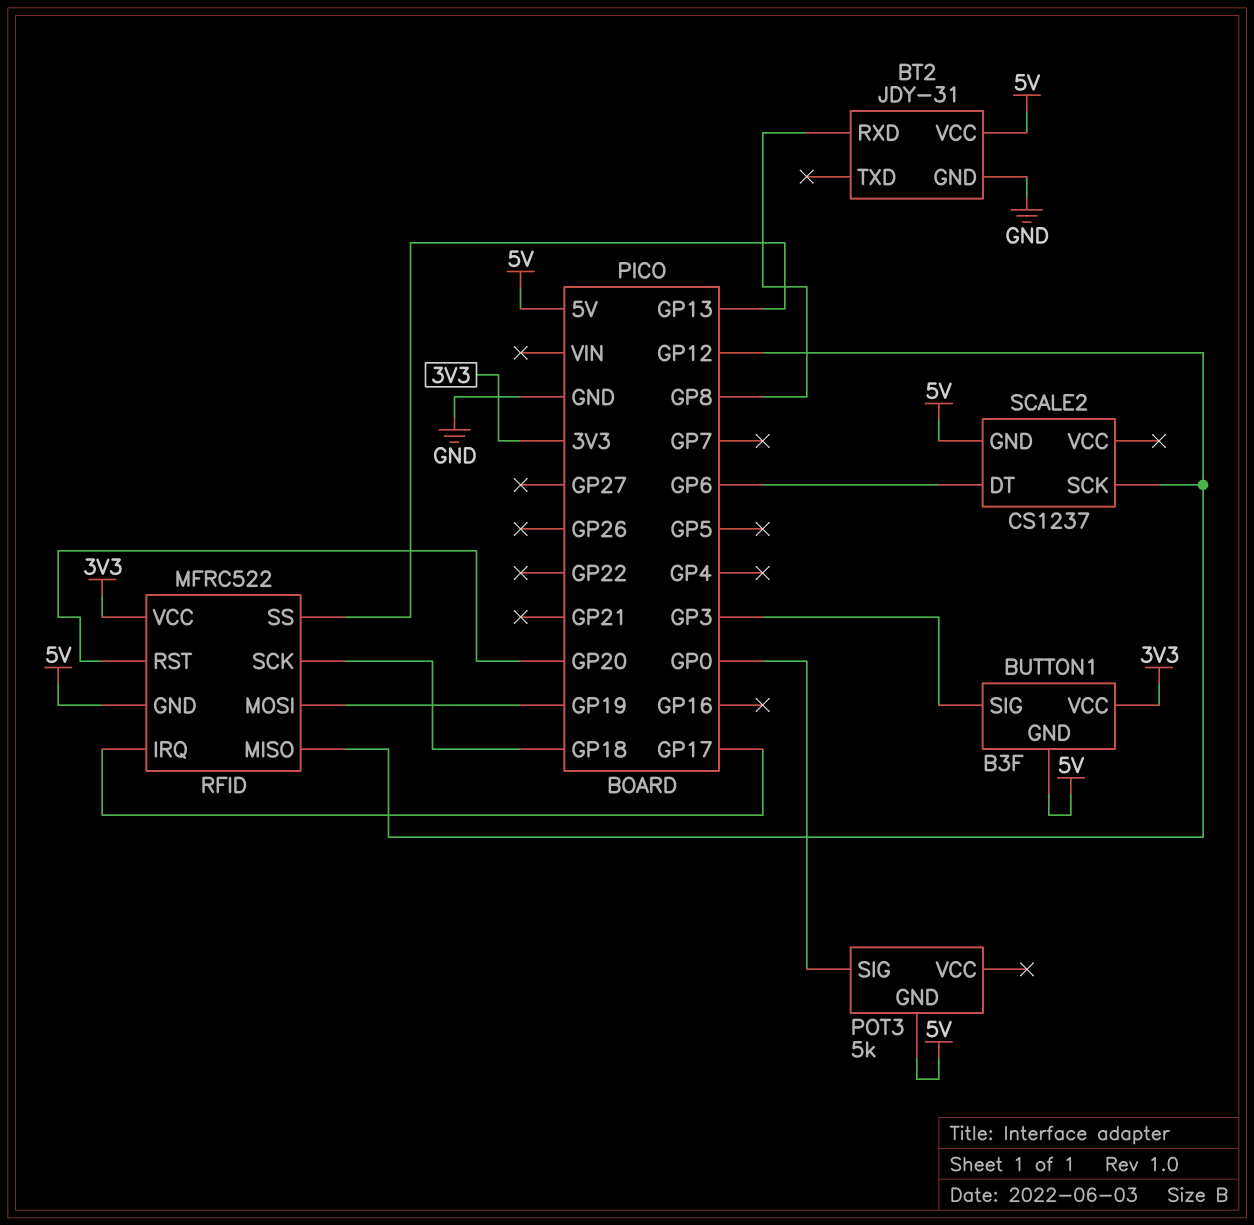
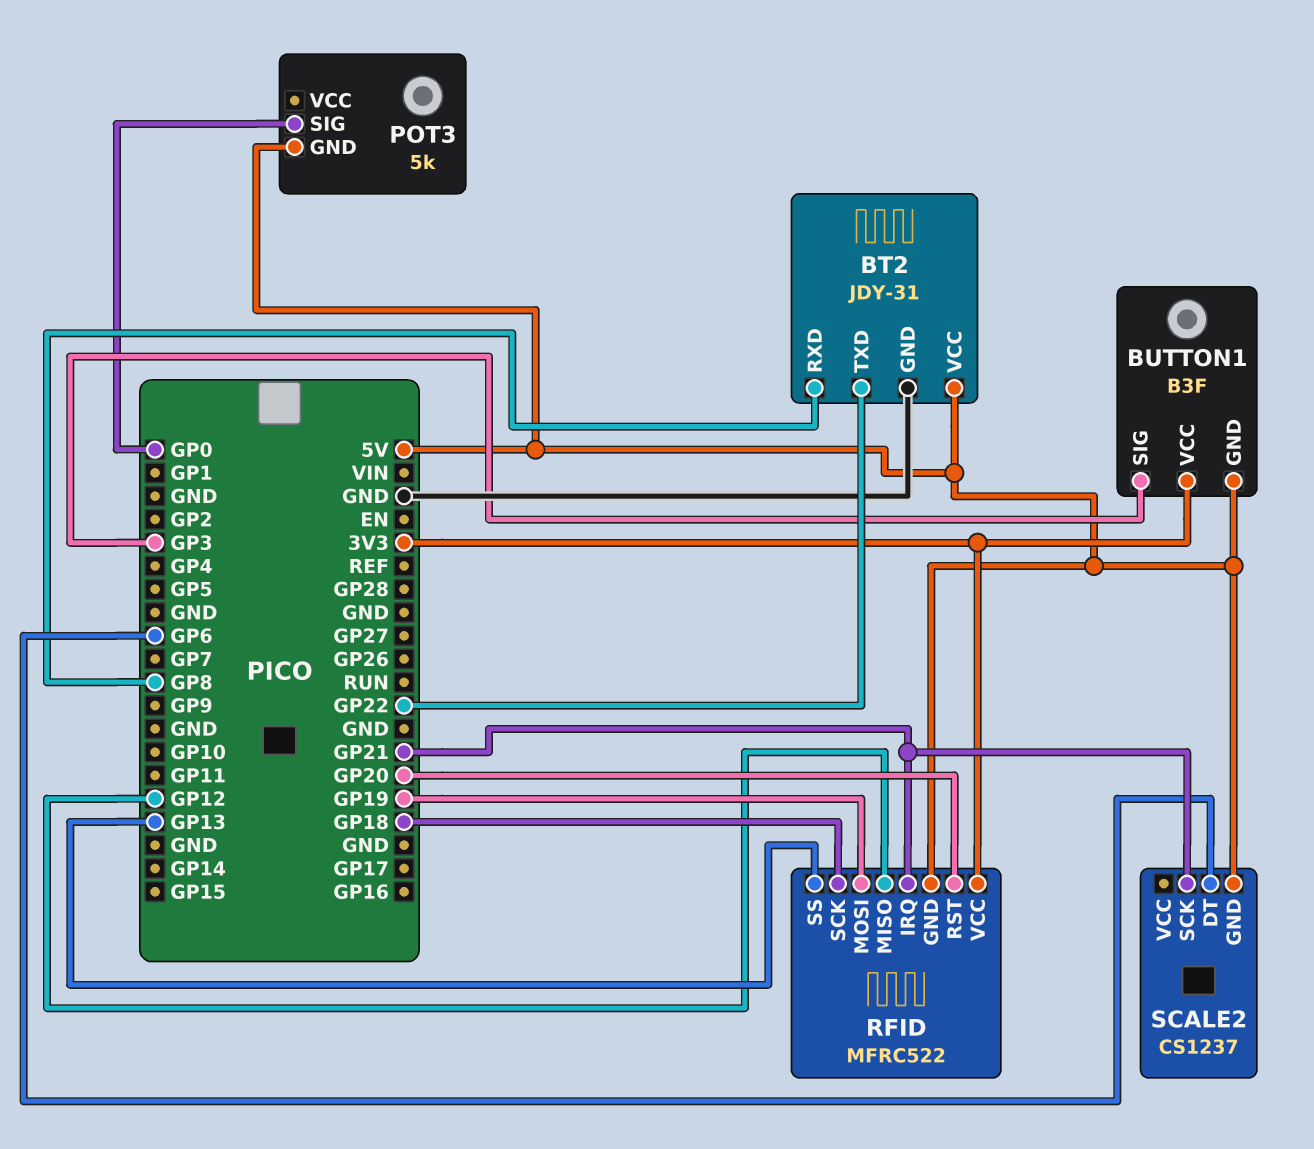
BT2 pin TXD: none -> GP22
RFID pin IRQ: GP17 -> GP21
SCALE2 pin SCK: GP12 -> GP21

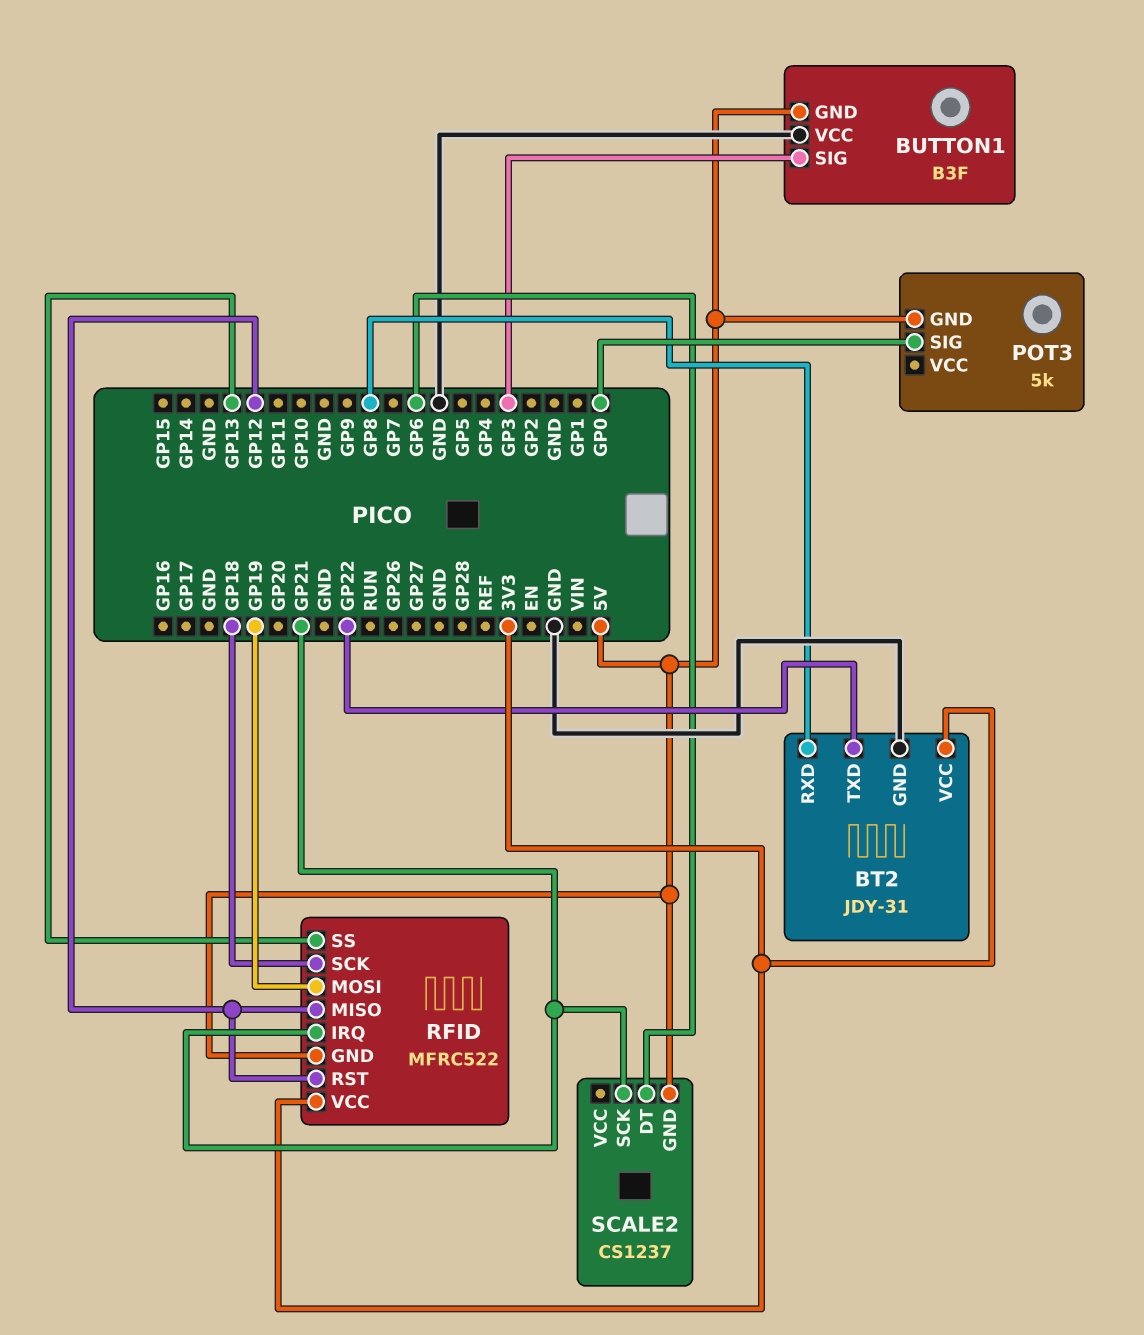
BT2 pin VCC: 5V -> 3V3
BUTTON1 pin VCC: 3V3 -> GND
RFID pin RST: GP20 -> GP12

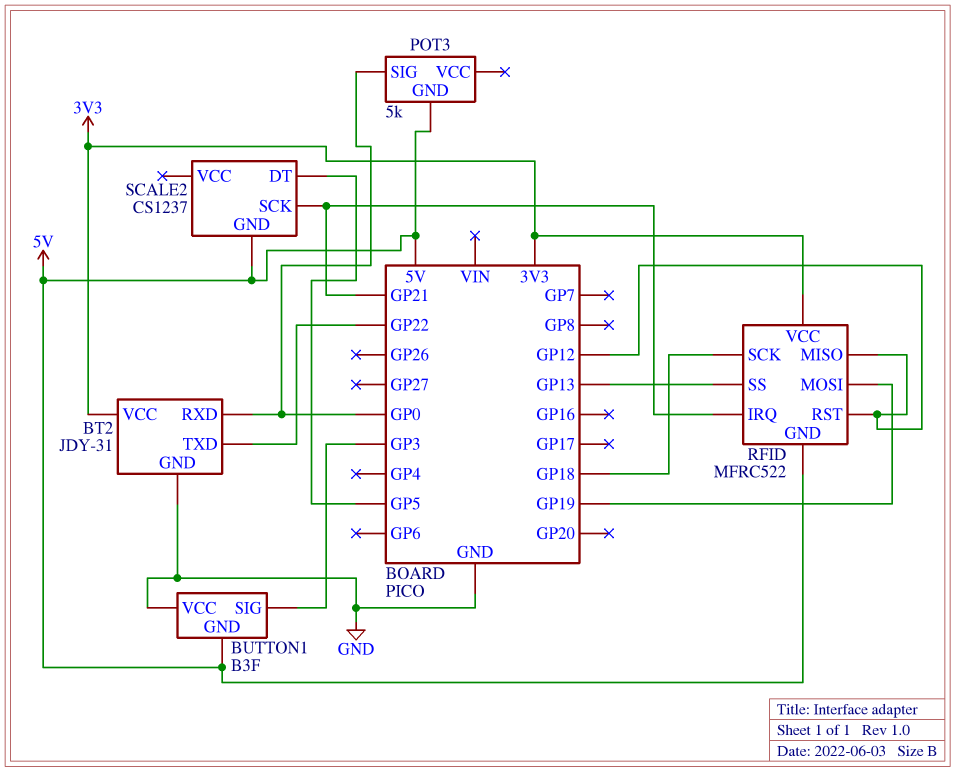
BT2 pin RXD: GP8 -> GP0
SCALE2 pin DT: GP6 -> GP5

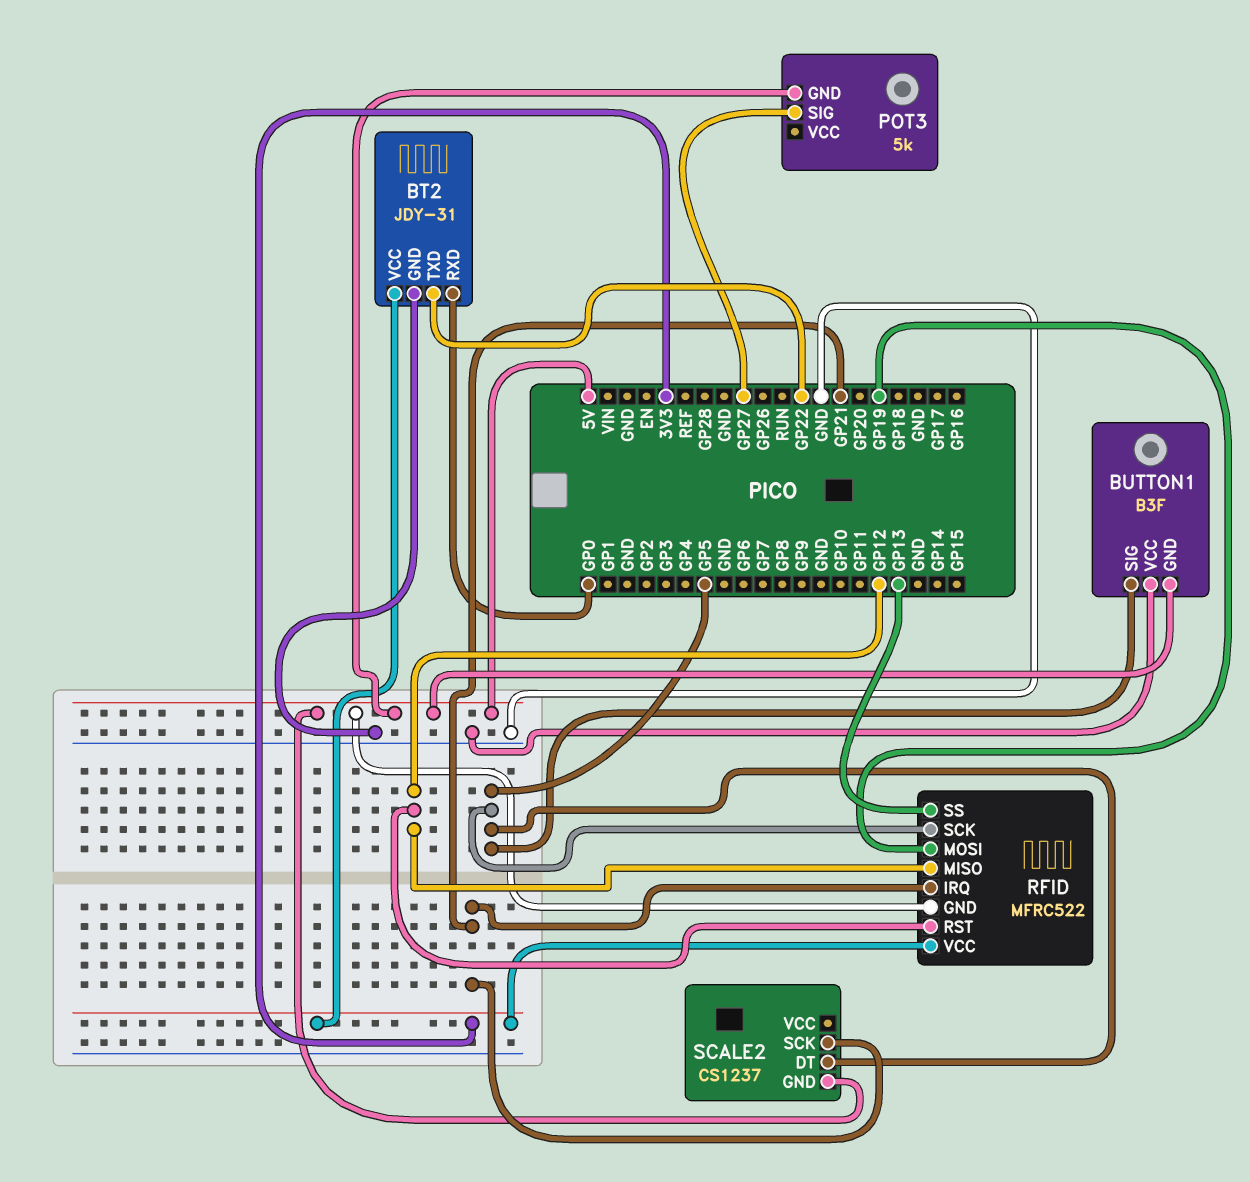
BUTTON1 pin SIG: GP3 -> GP5
POT3 pin SIG: GP0 -> GP27
RFID pin SCK: GP18 -> GP5

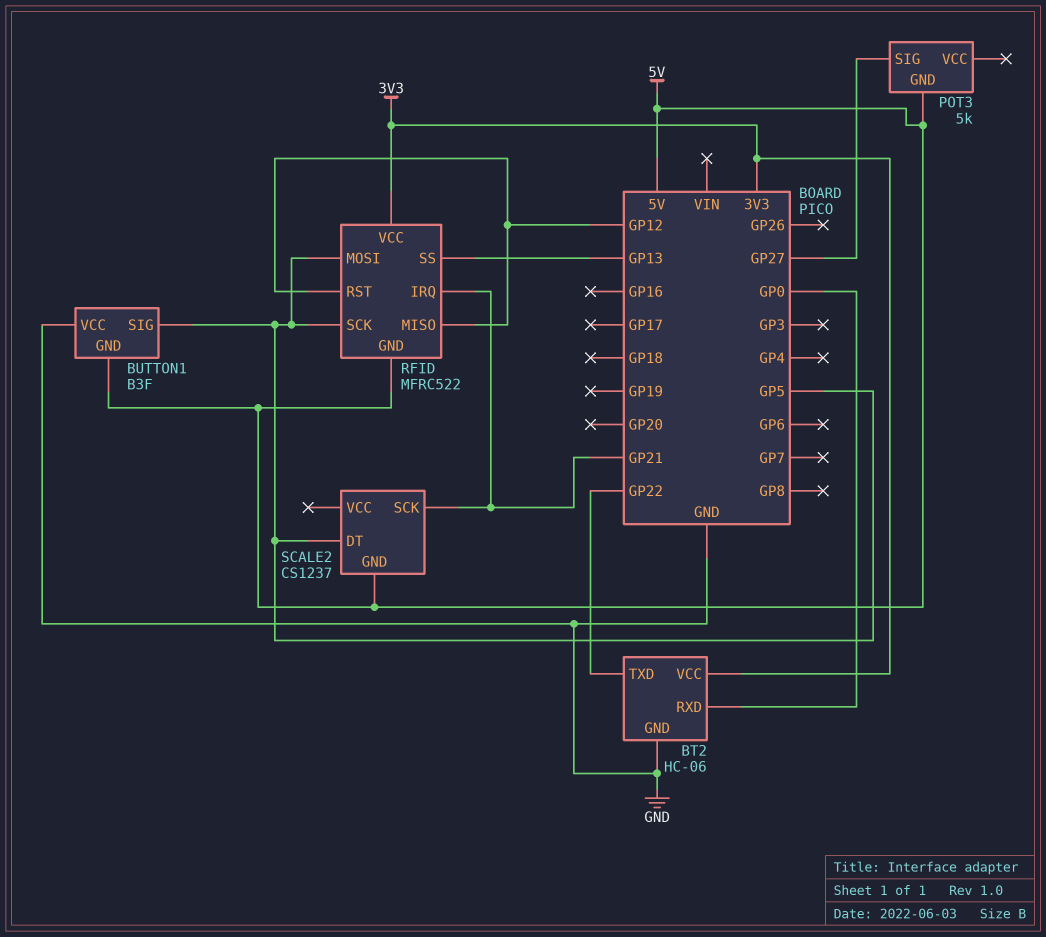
BT2: JDY-31 -> HC-06
RFID pin MOSI: GP19 -> GP5

